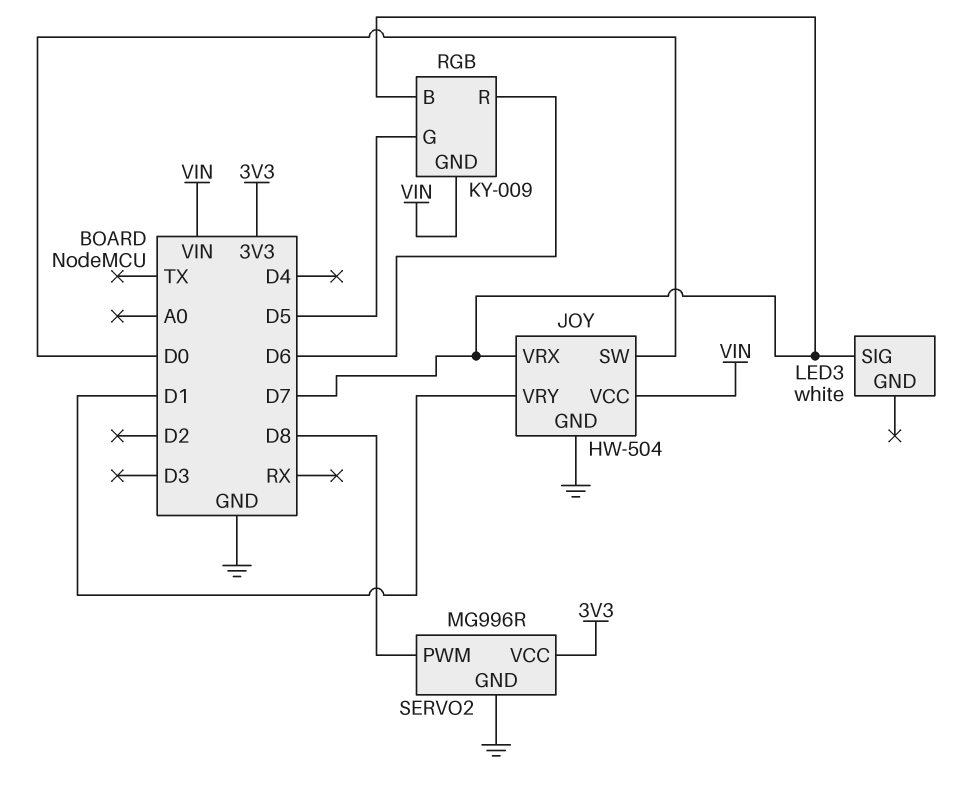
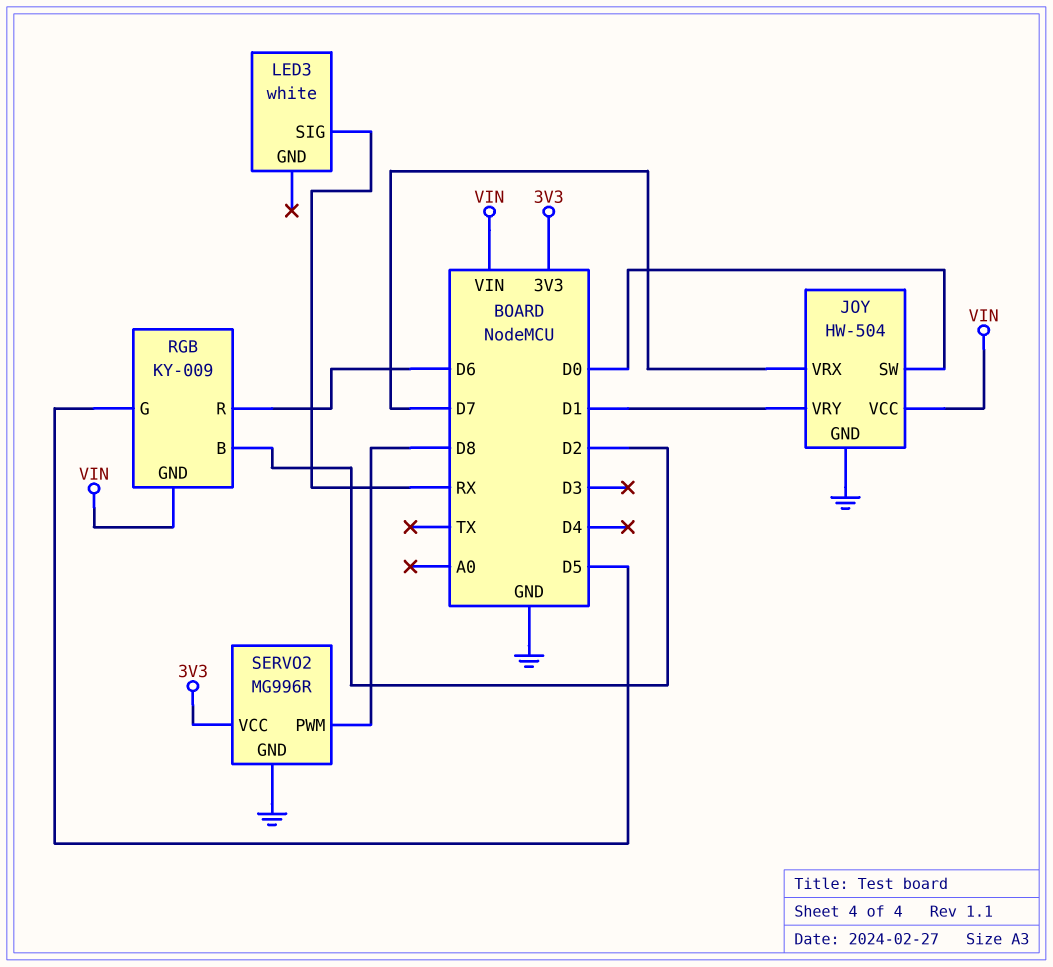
LED3 pin SIG: D7 -> RX
RGB pin B: D7 -> D2

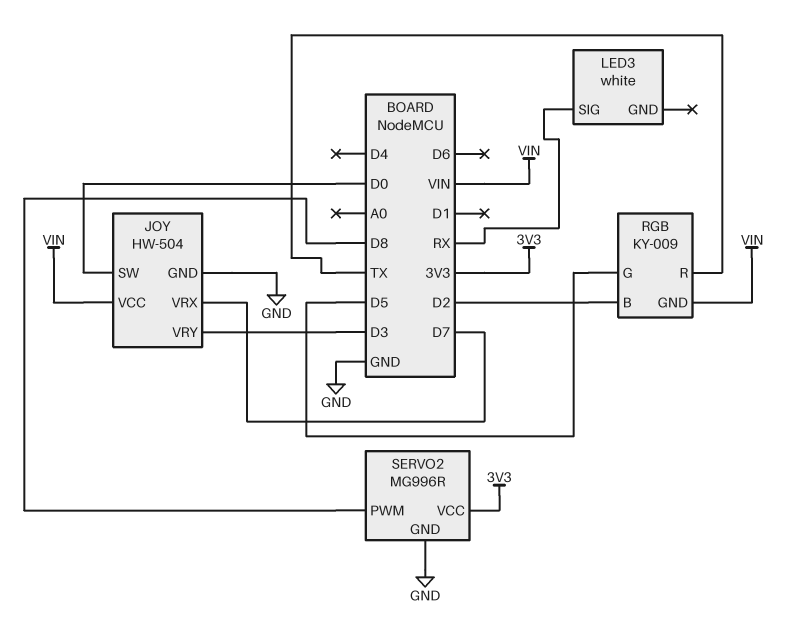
JOY pin VRY: D1 -> D3
RGB pin R: D6 -> TX

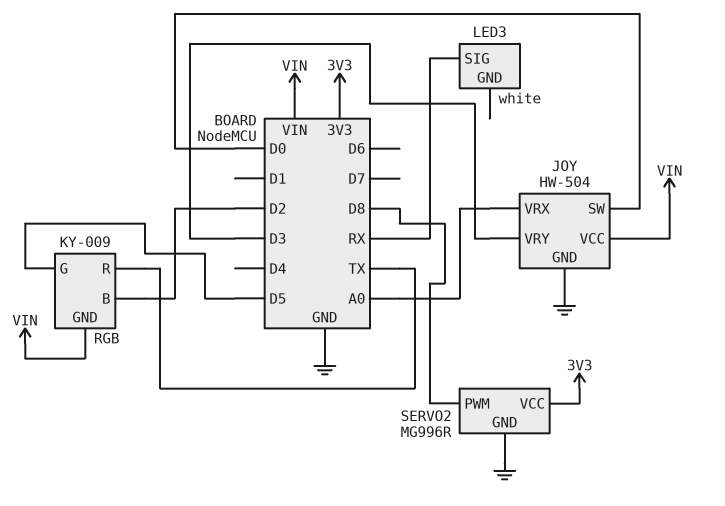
JOY pin VRX: D7 -> A0

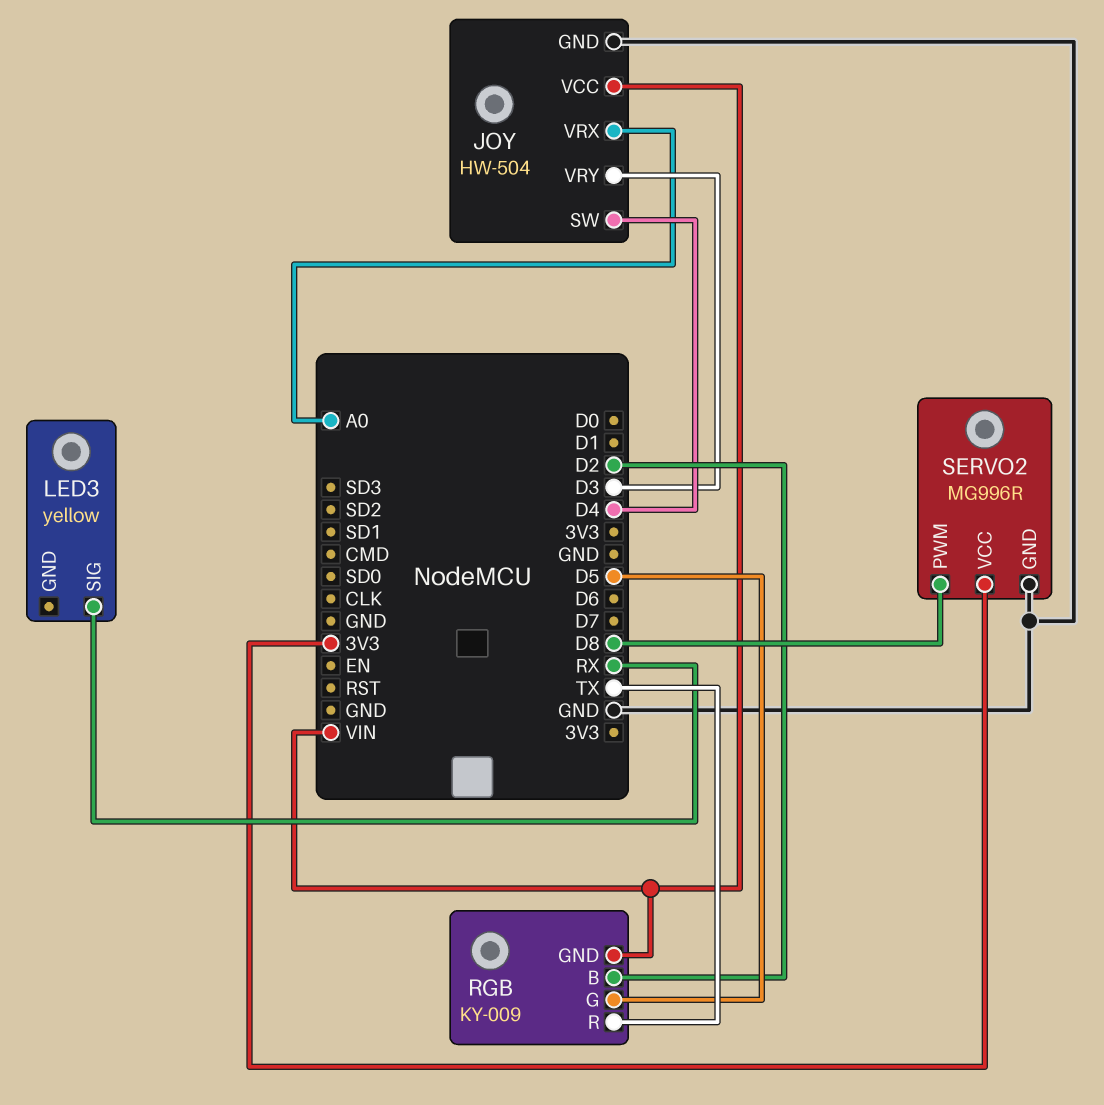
JOY pin SW: D0 -> D4
LED3: white -> yellow

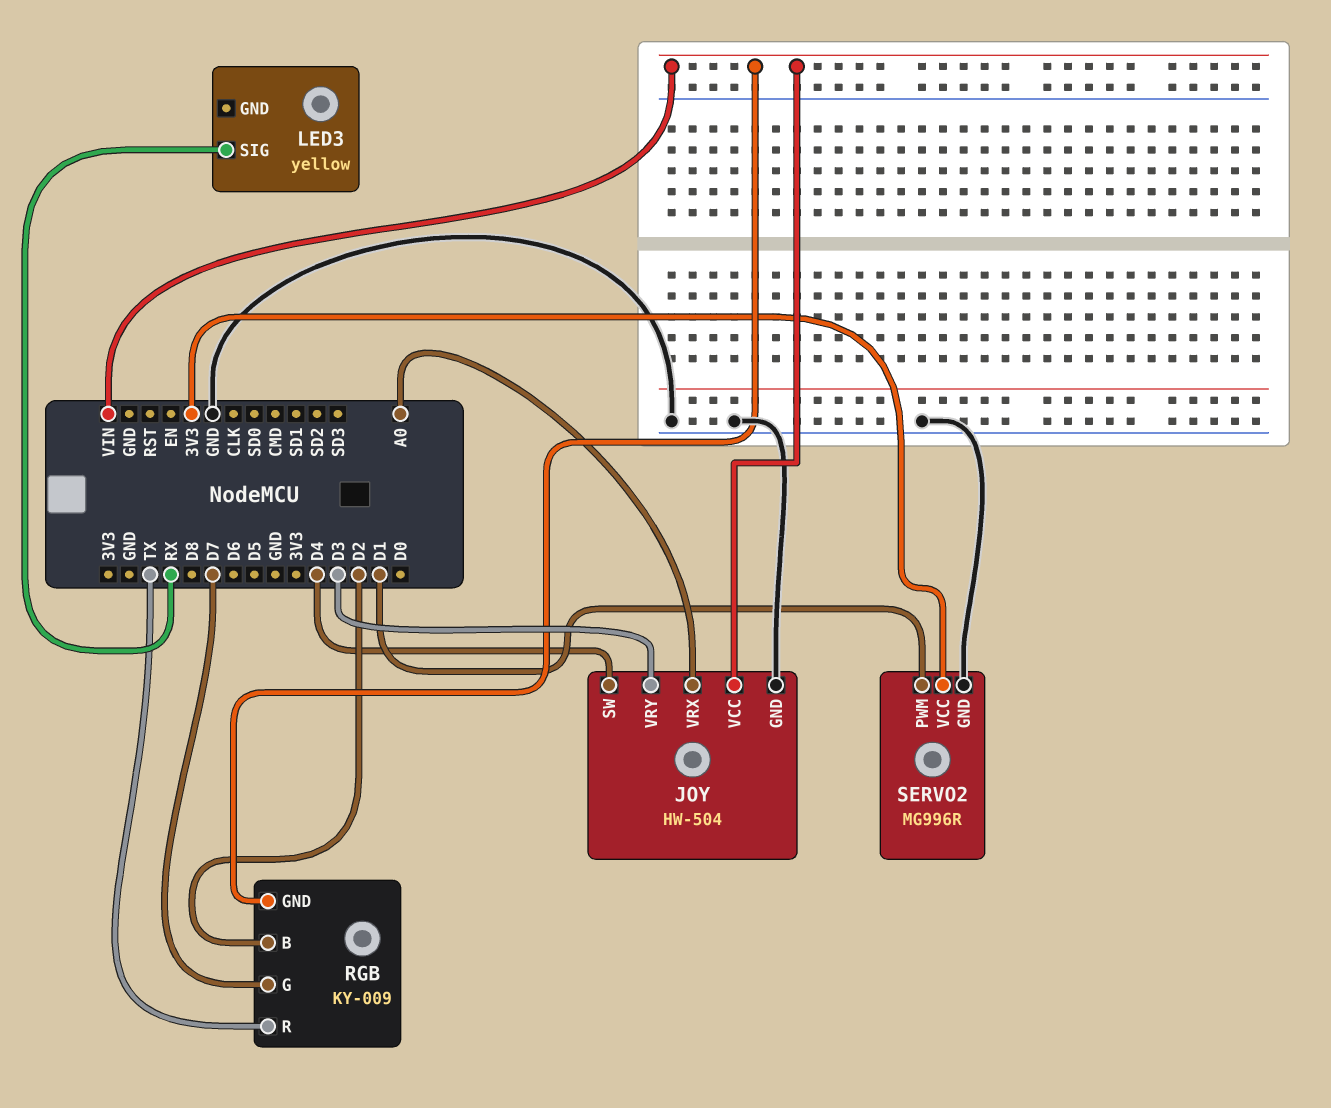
RGB pin G: D5 -> D7
SERVO2 pin PWM: D8 -> D1

